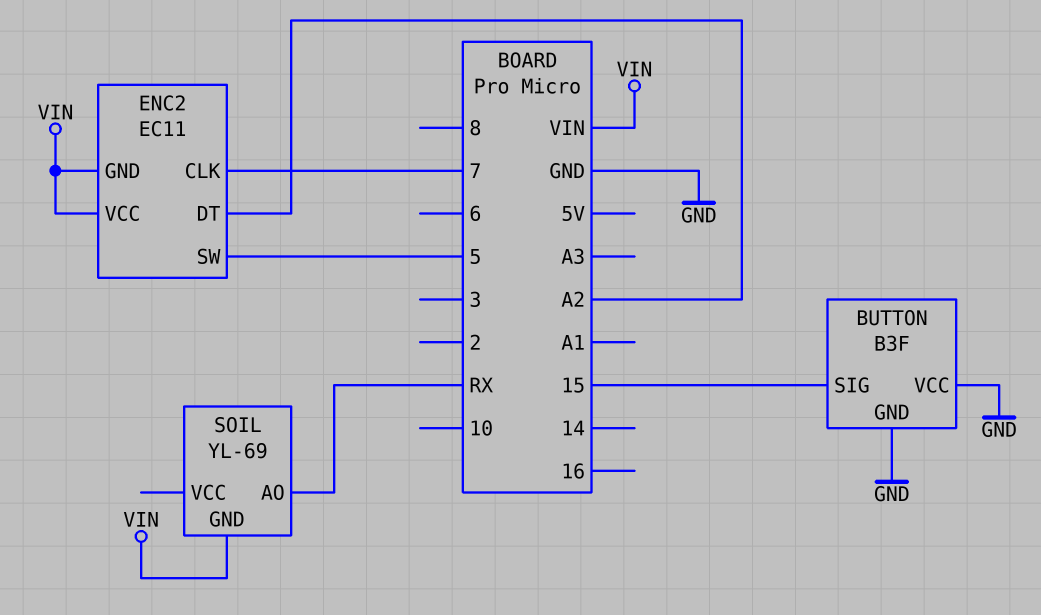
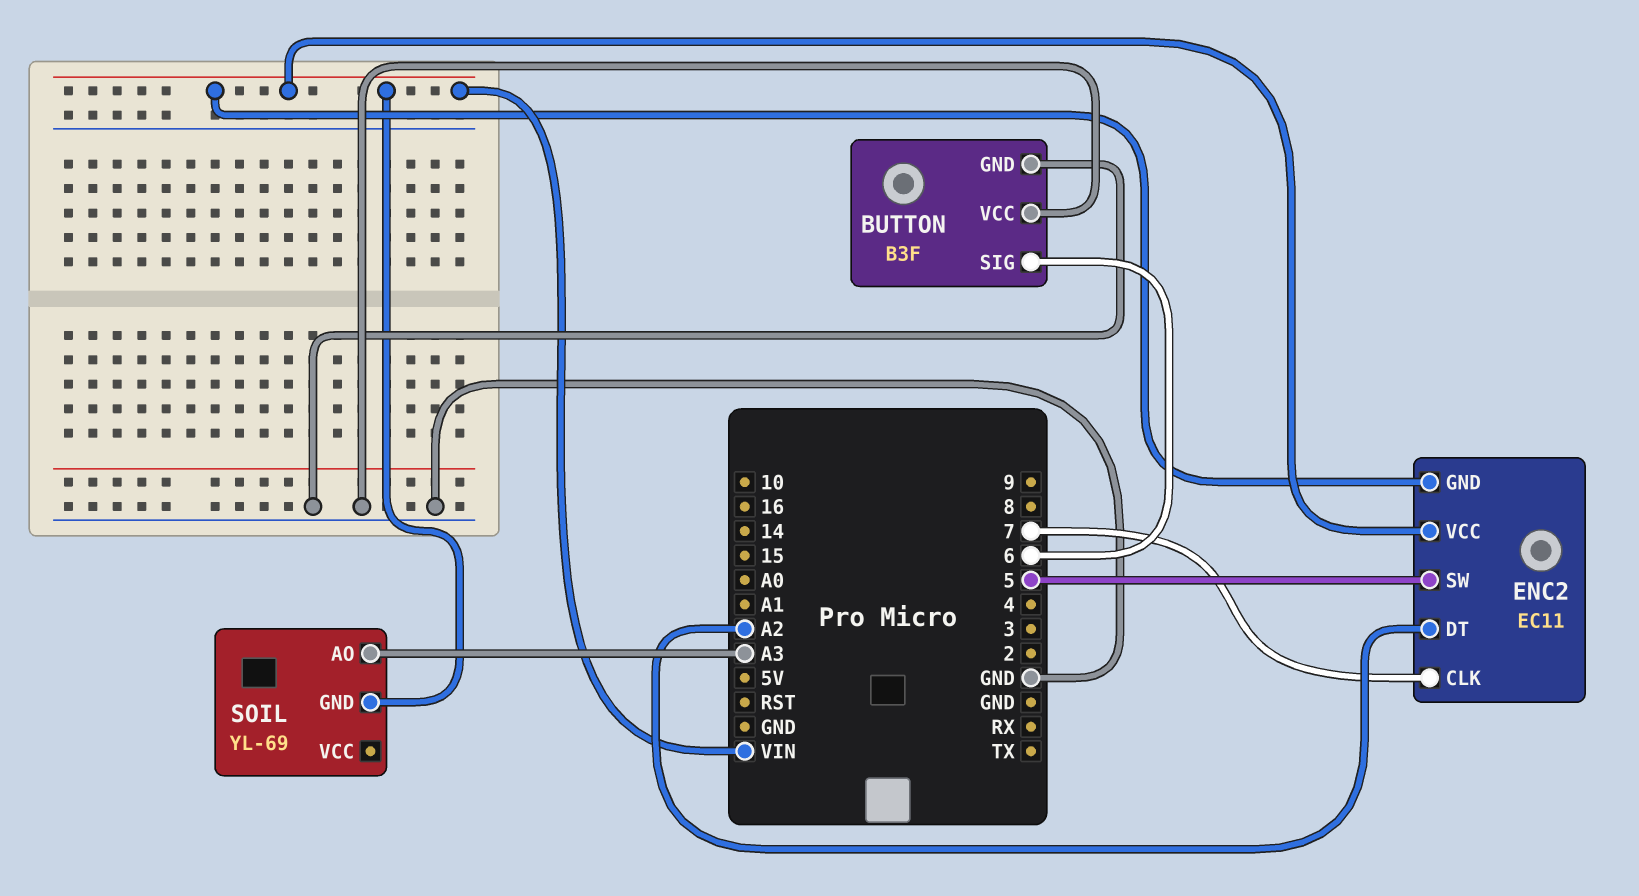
BUTTON pin SIG: 15 -> 6
SOIL pin AO: RX -> A3

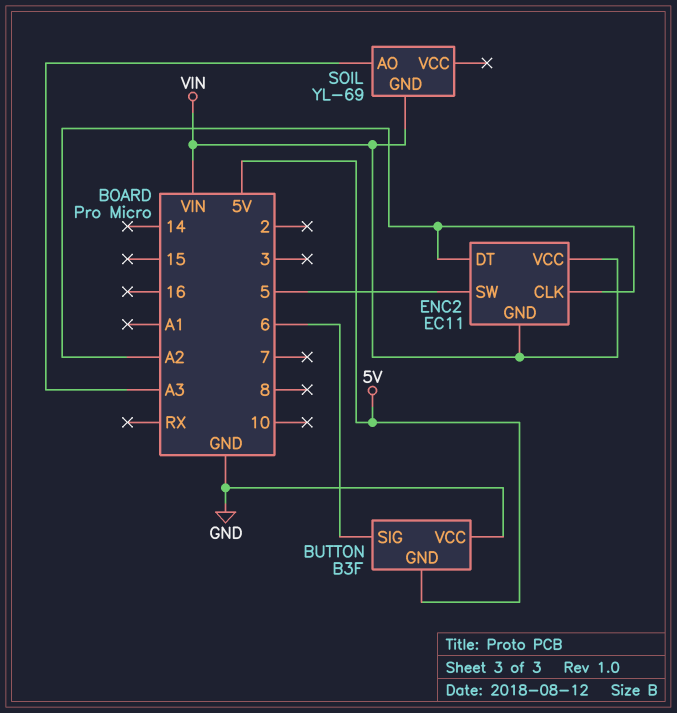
BUTTON pin GND: GND -> 5V
ENC2 pin CLK: 7 -> A2

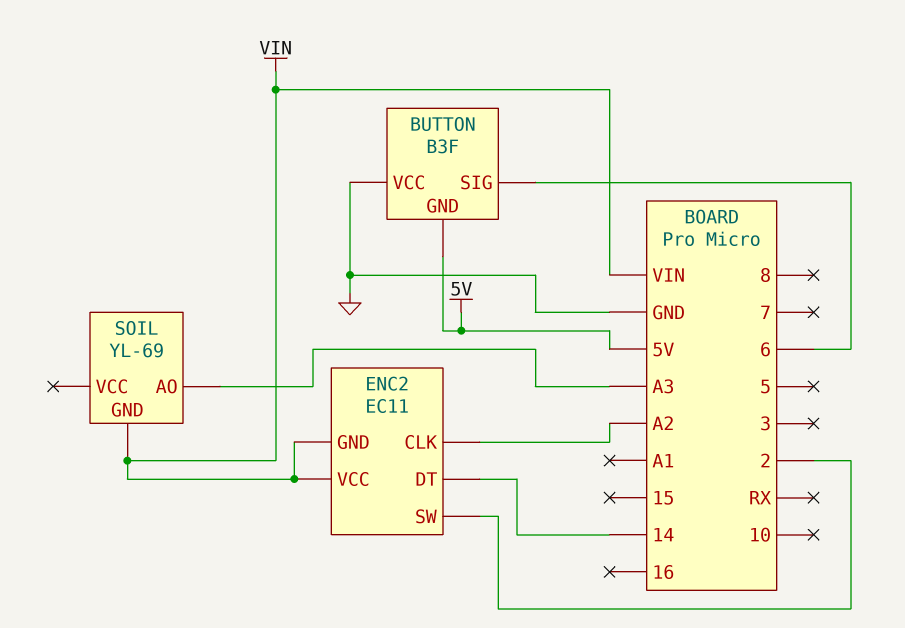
ENC2 pin DT: A2 -> 14
ENC2 pin SW: 5 -> 2

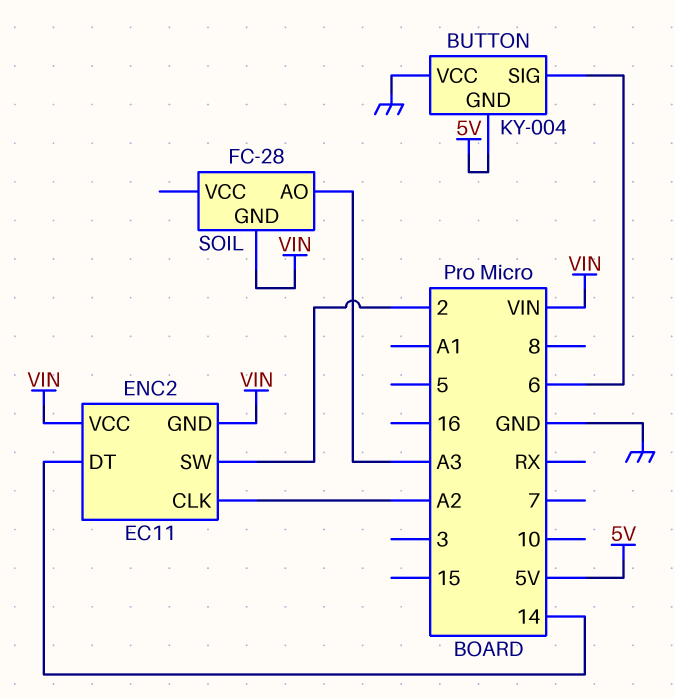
BUTTON: B3F -> KY-004
SOIL: YL-69 -> FC-28

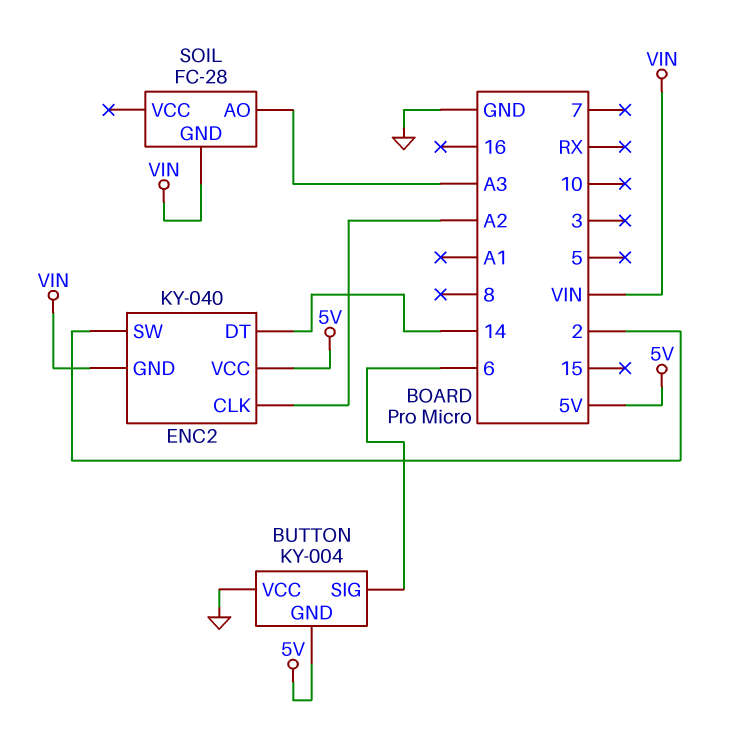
ENC2: EC11 -> KY-040
ENC2 pin VCC: VIN -> 5V

